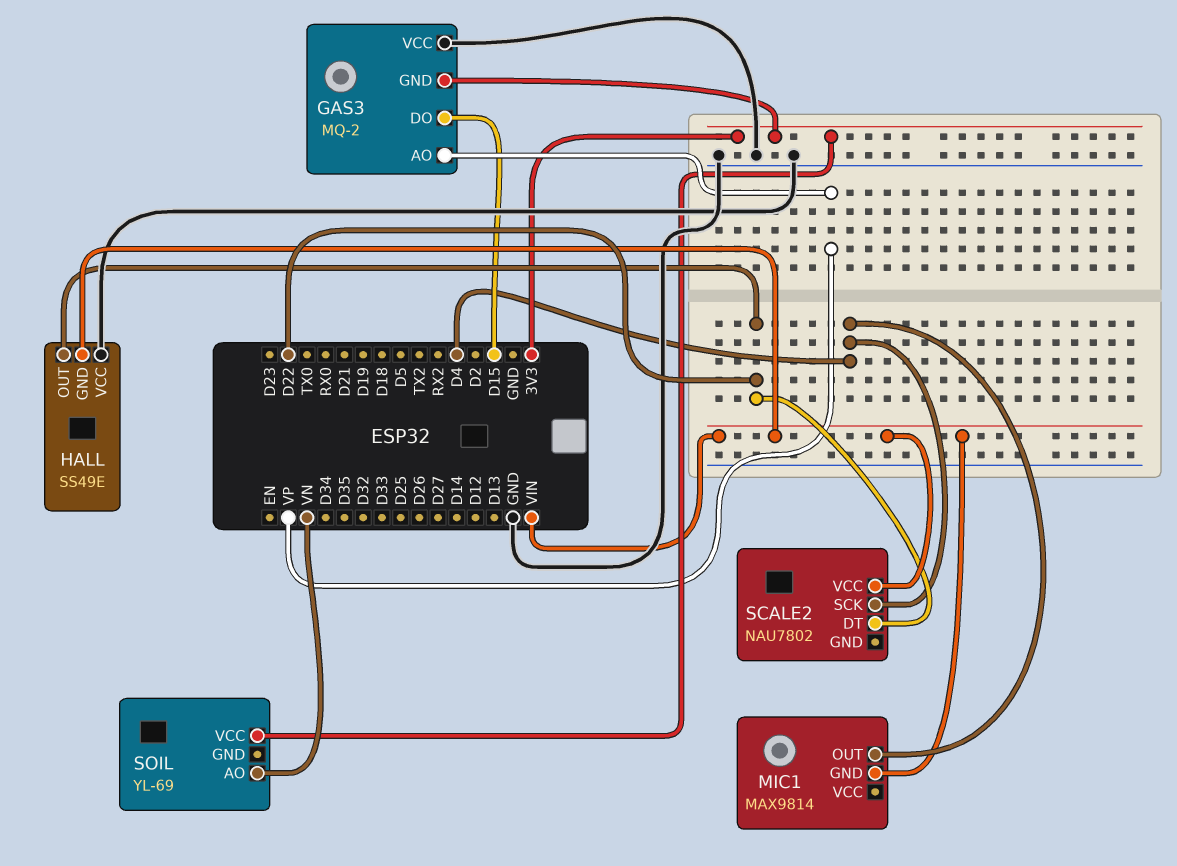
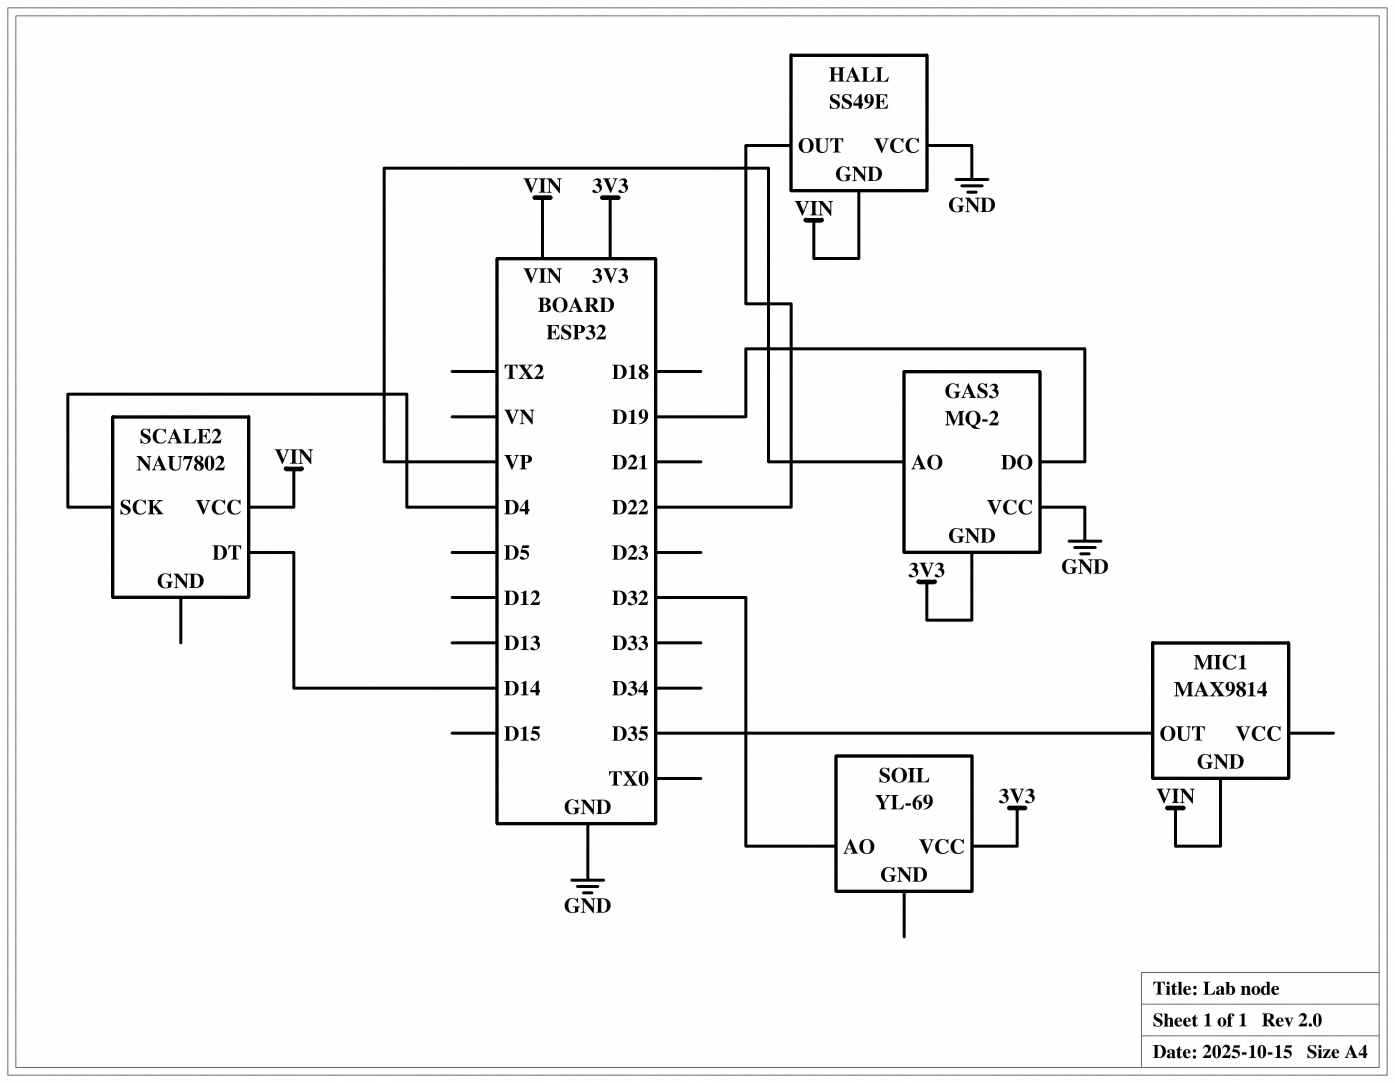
GAS3 pin DO: D15 -> D19
MIC1 pin OUT: D4 -> D35
SCALE2 pin DT: D22 -> D14
SOIL pin AO: VN -> D32

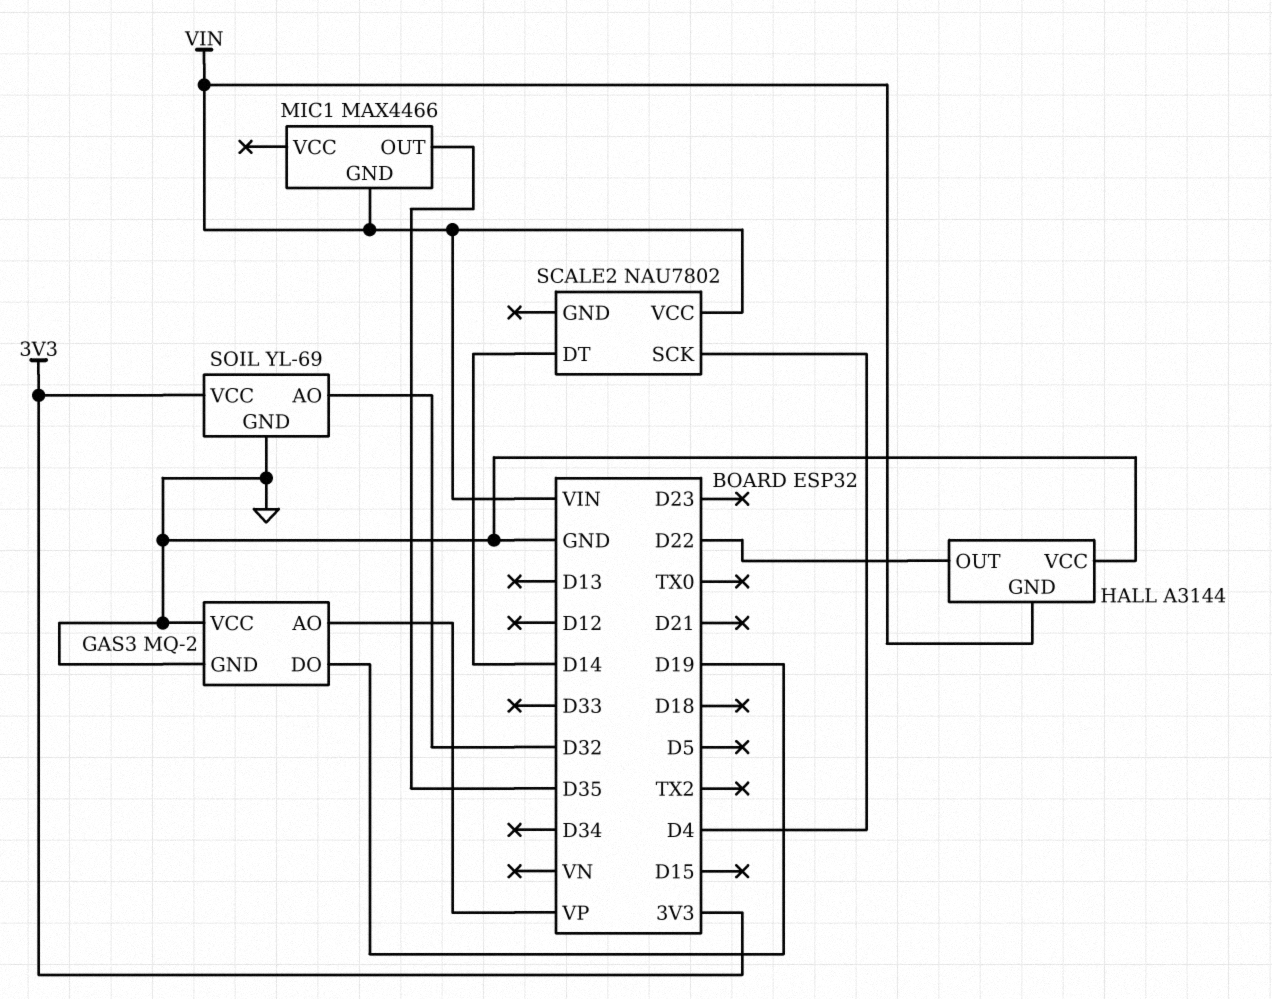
GAS3 pin GND: 3V3 -> GND
HALL: SS49E -> A3144
MIC1: MAX9814 -> MAX4466
SOIL pin GND: none -> GND

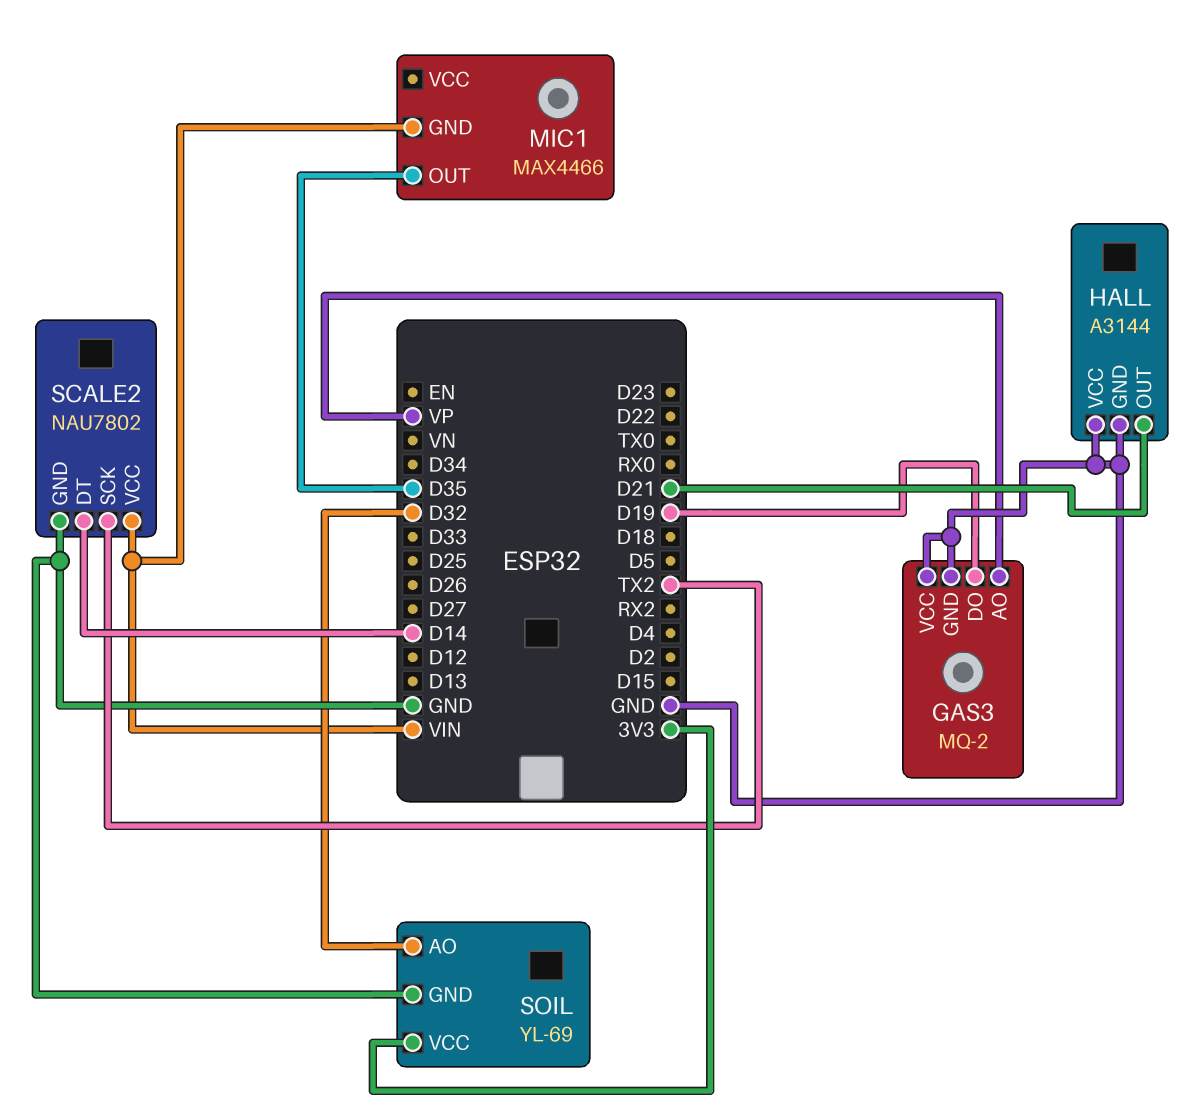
HALL pin GND: VIN -> GND
HALL pin OUT: D22 -> D21
SCALE2 pin GND: none -> GND
SCALE2 pin SCK: D4 -> TX2

